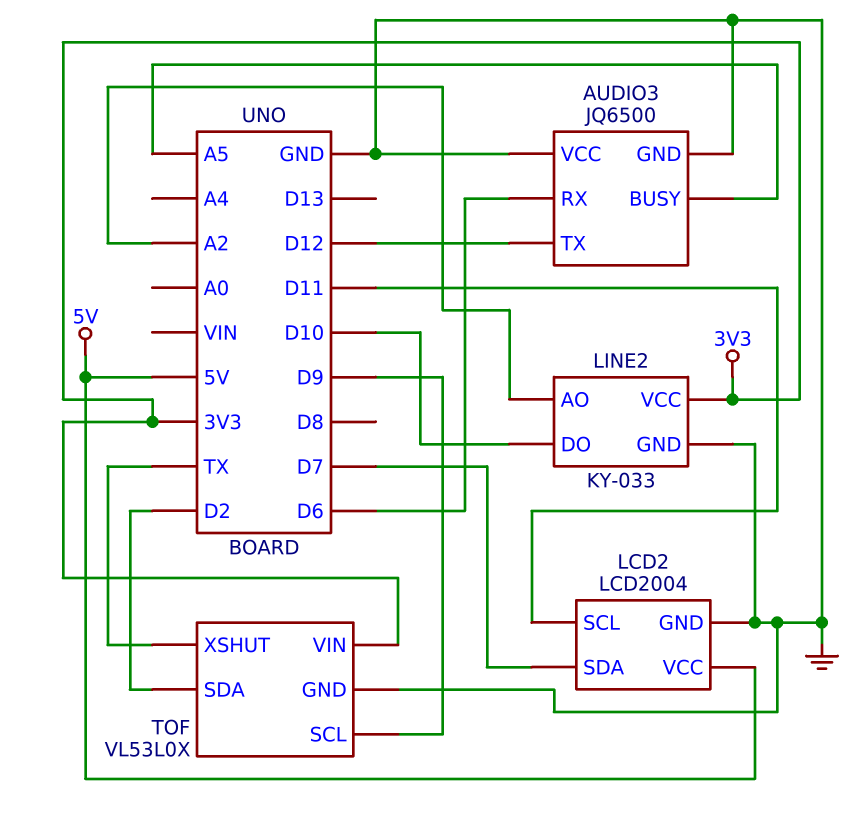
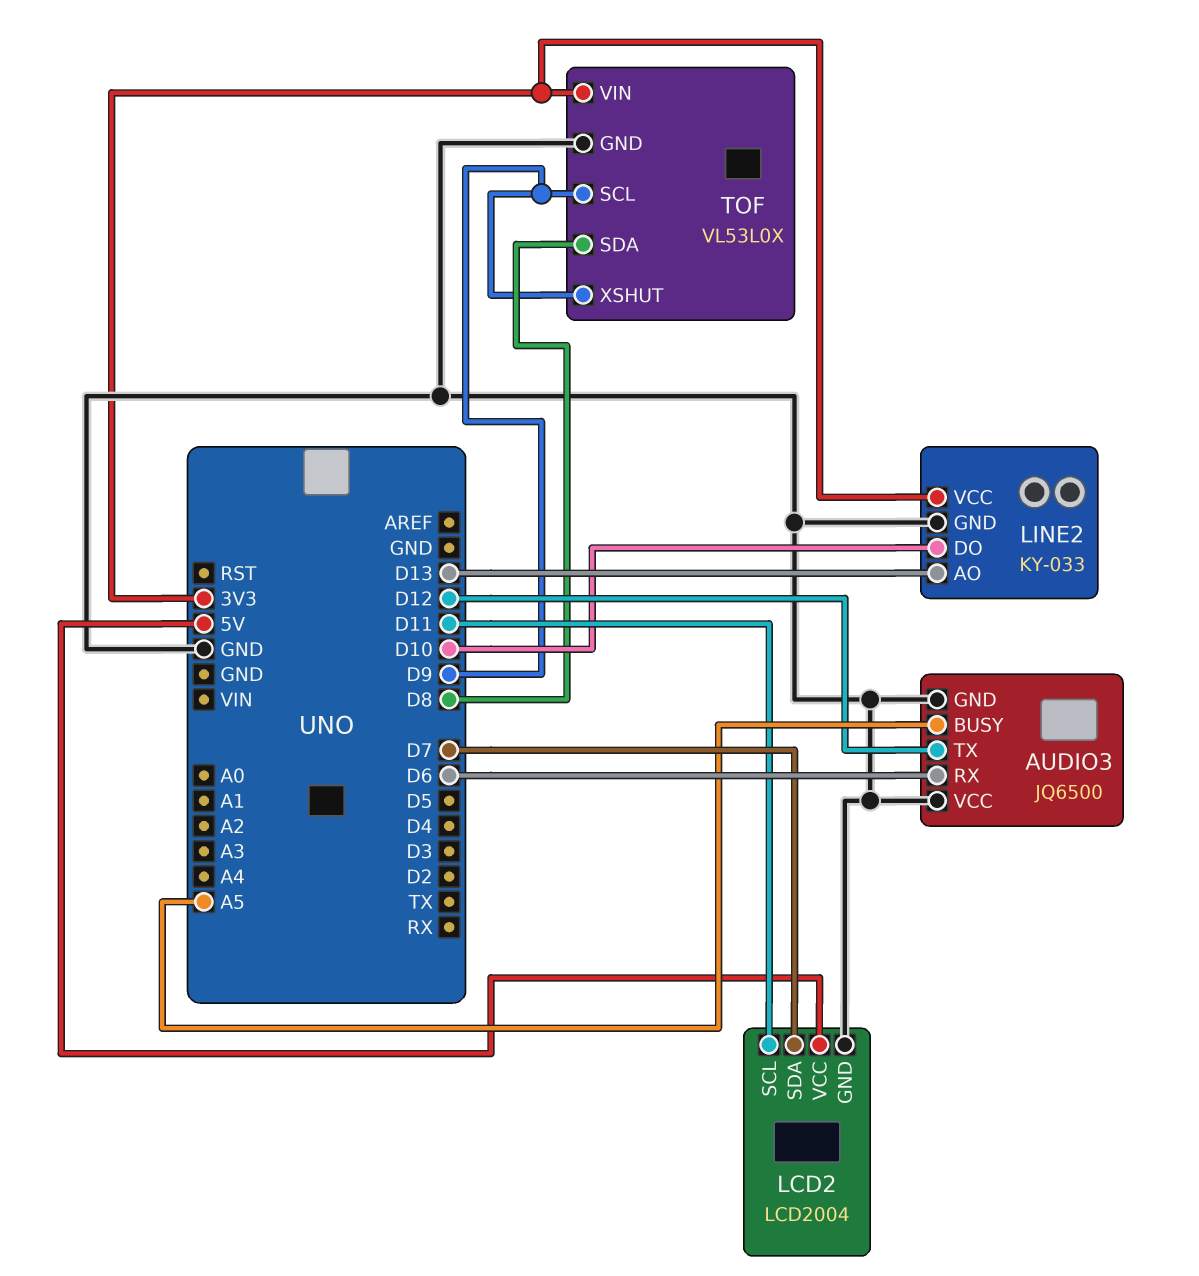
LINE2 pin AO: A2 -> D13
TOF pin SDA: D2 -> D8
TOF pin XSHUT: TX -> D9

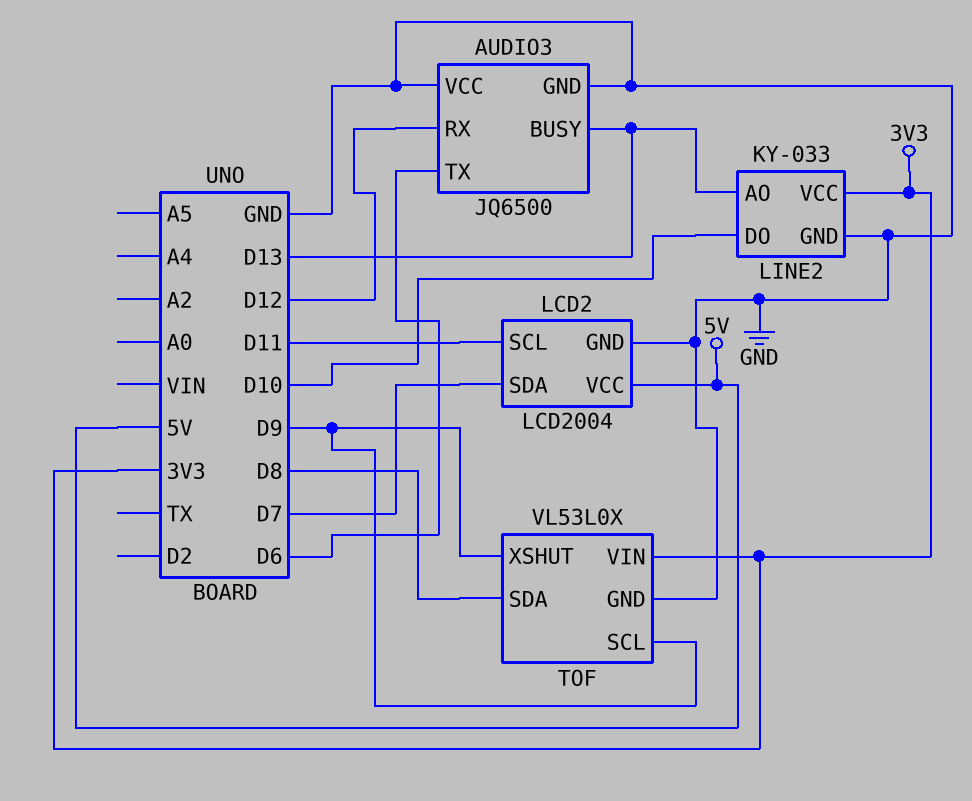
AUDIO3 pin BUSY: A5 -> D13
AUDIO3 pin RX: D6 -> D12
AUDIO3 pin TX: D12 -> D6

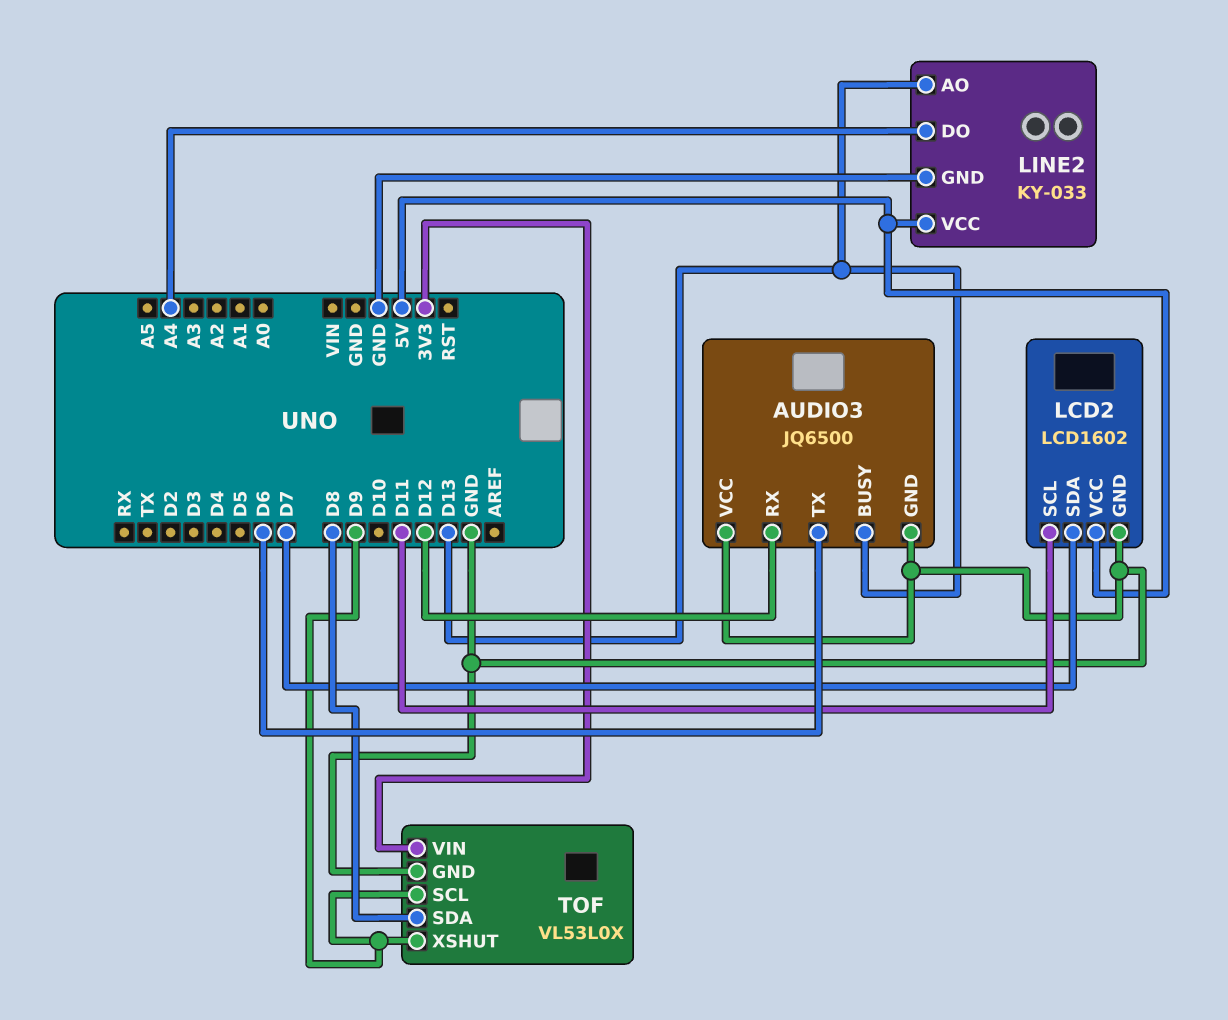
LCD2: LCD2004 -> LCD1602
LINE2 pin DO: D10 -> A4
LINE2 pin VCC: 3V3 -> 5V

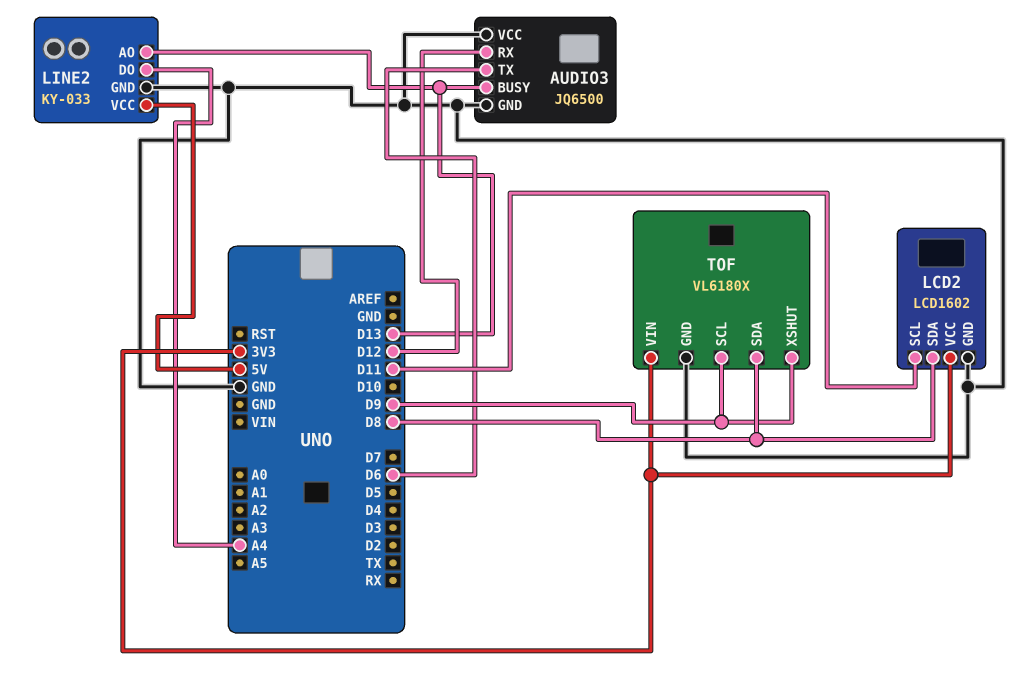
LCD2 pin SDA: D7 -> D8
LCD2 pin VCC: 5V -> 3V3
TOF: VL53L0X -> VL6180X

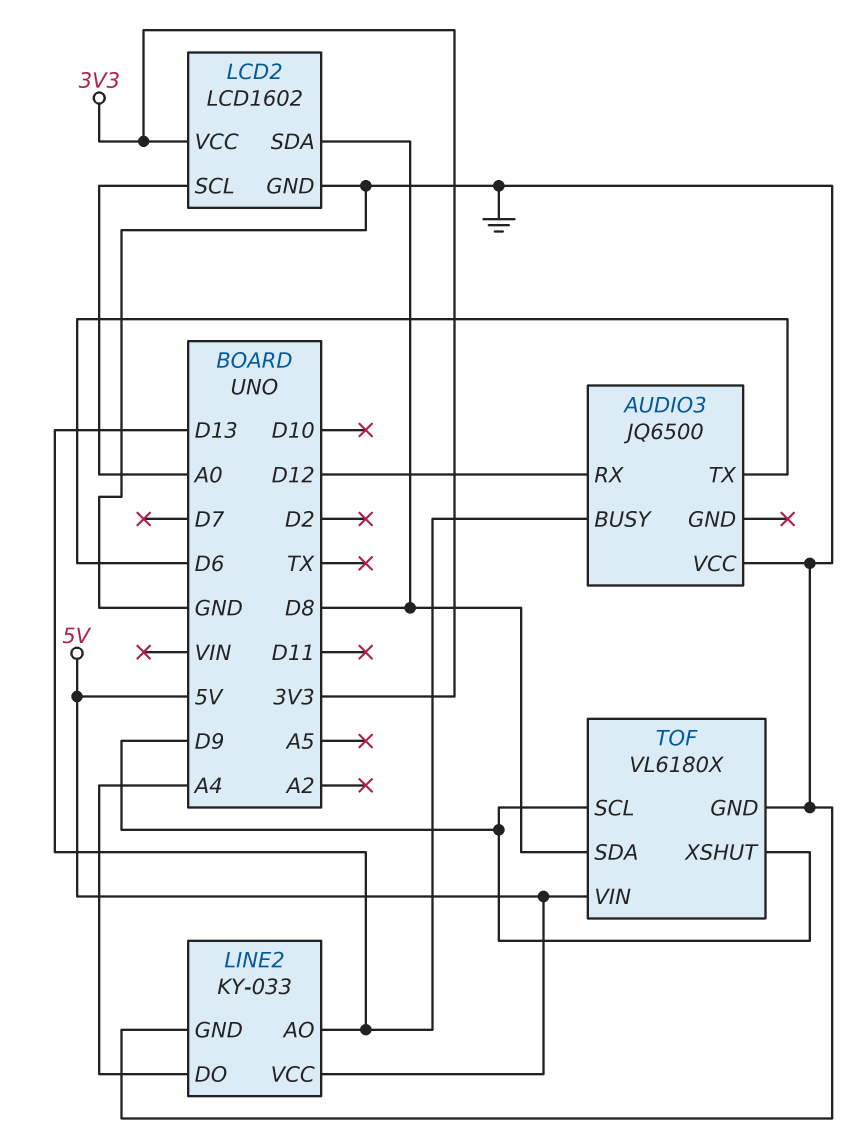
AUDIO3 pin GND: GND -> none
LCD2 pin SCL: D11 -> A0
TOF pin VIN: 3V3 -> 5V

